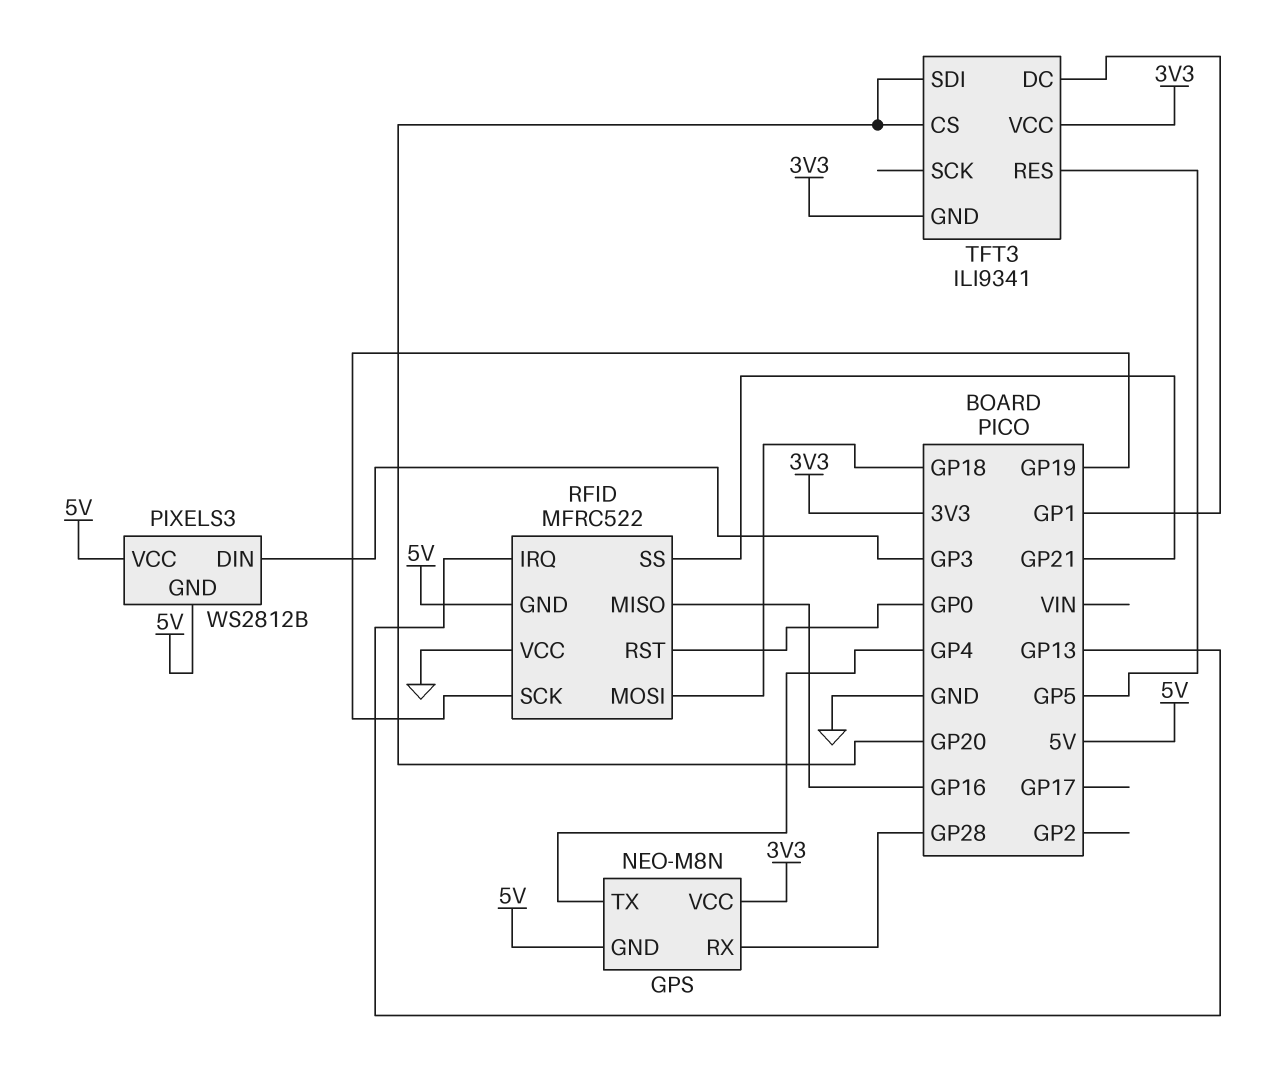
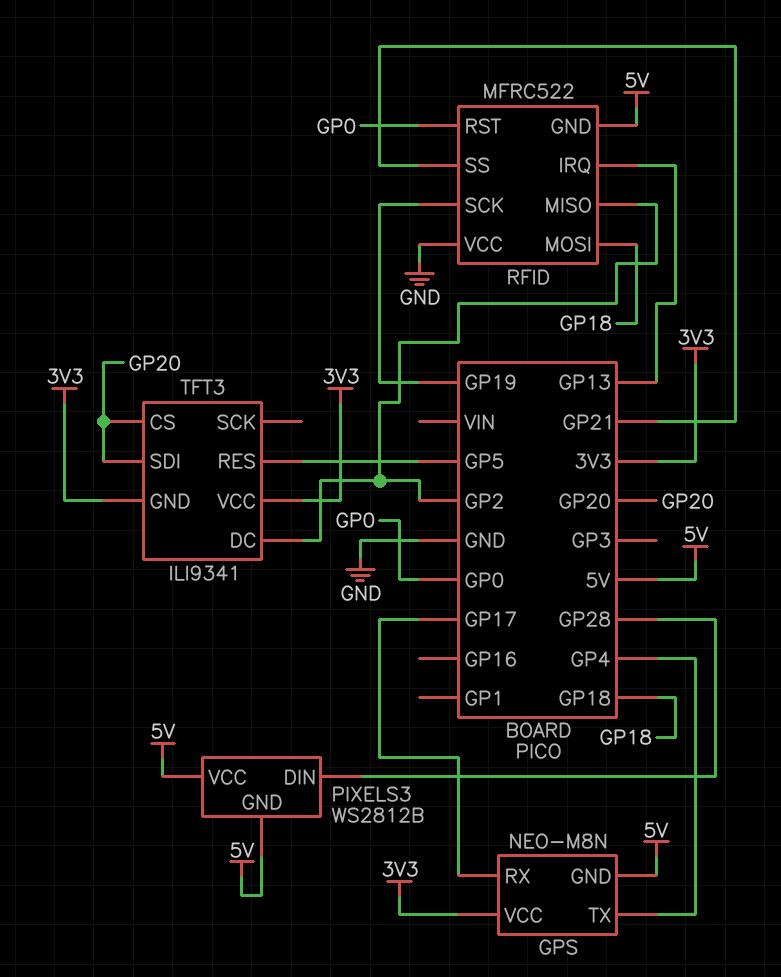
GPS pin RX: GP28 -> GP17
PIXELS3 pin DIN: GP3 -> GP28
RFID pin MISO: GP16 -> GP2
TFT3 pin DC: GP1 -> GP2

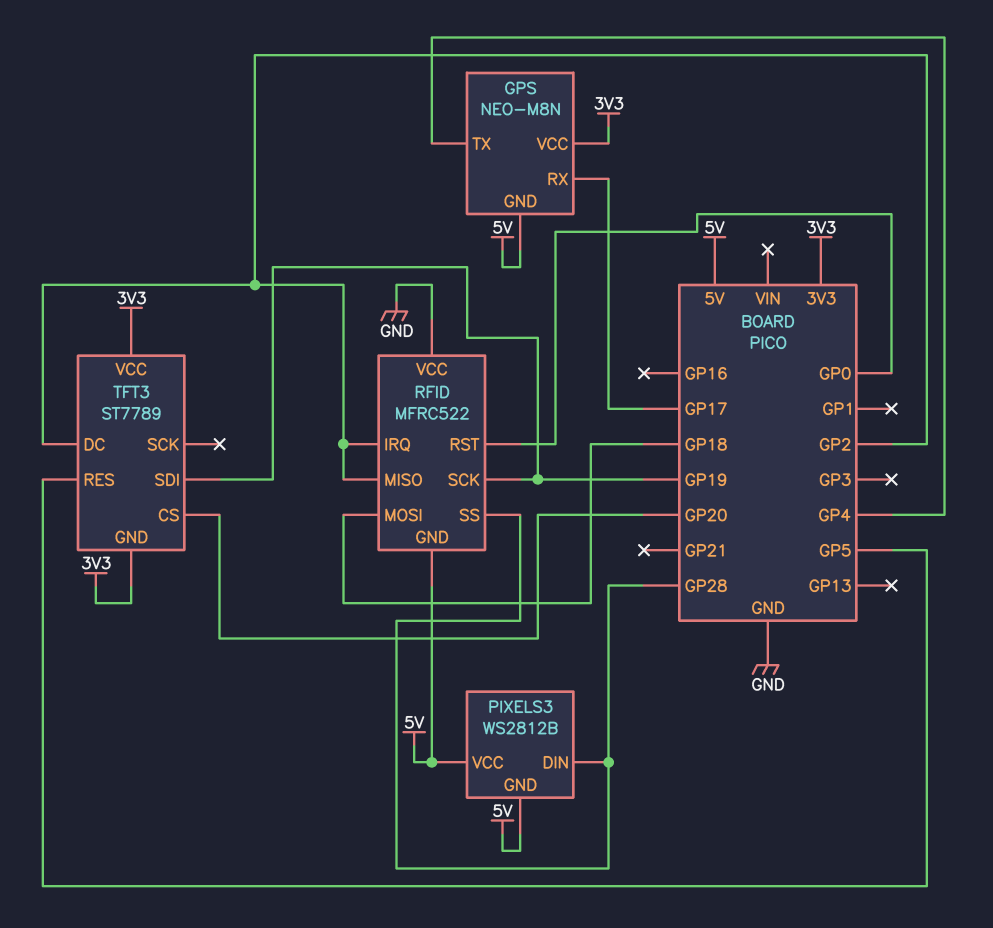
RFID pin IRQ: GP13 -> GP2
RFID pin SS: GP21 -> GP28
TFT3: ILI9341 -> ST7789
TFT3 pin SDI: GP20 -> GP19

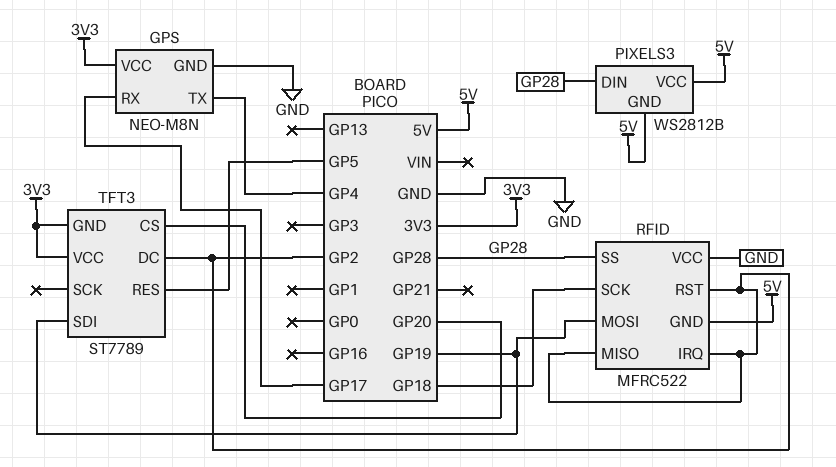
GPS pin GND: 5V -> GND
RFID pin MOSI: GP18 -> GP19
RFID pin RST: GP0 -> GP2
RFID pin SCK: GP19 -> GP18

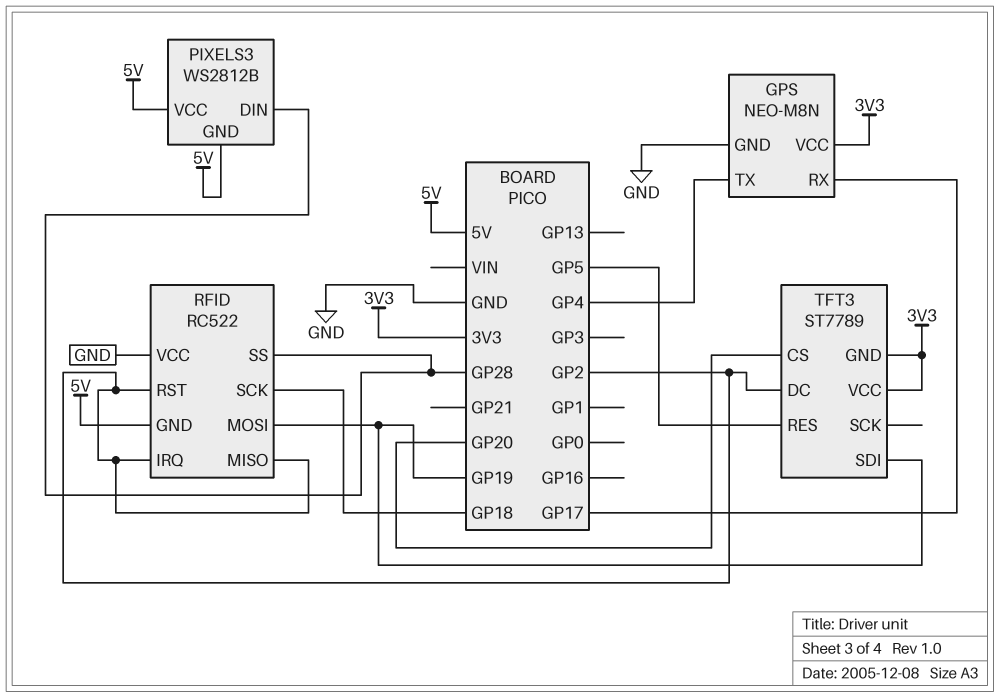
RFID: MFRC522 -> RC522

